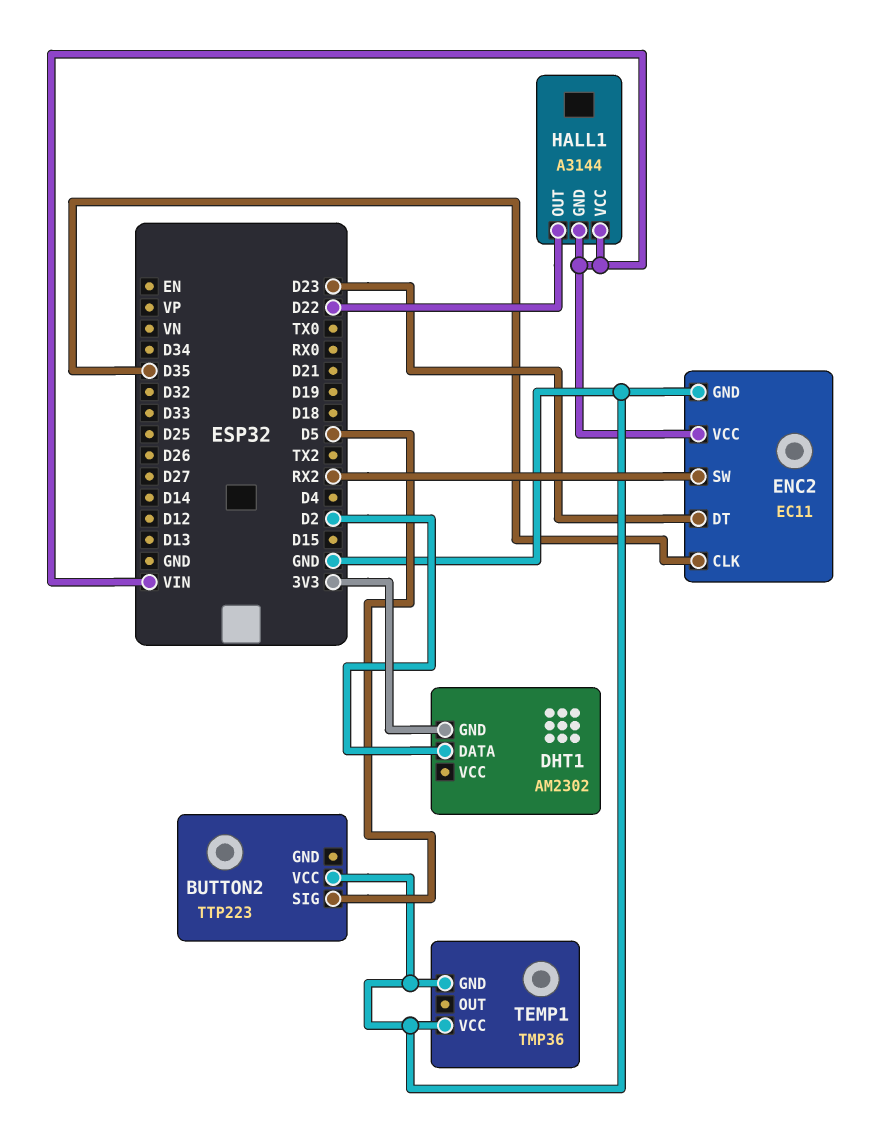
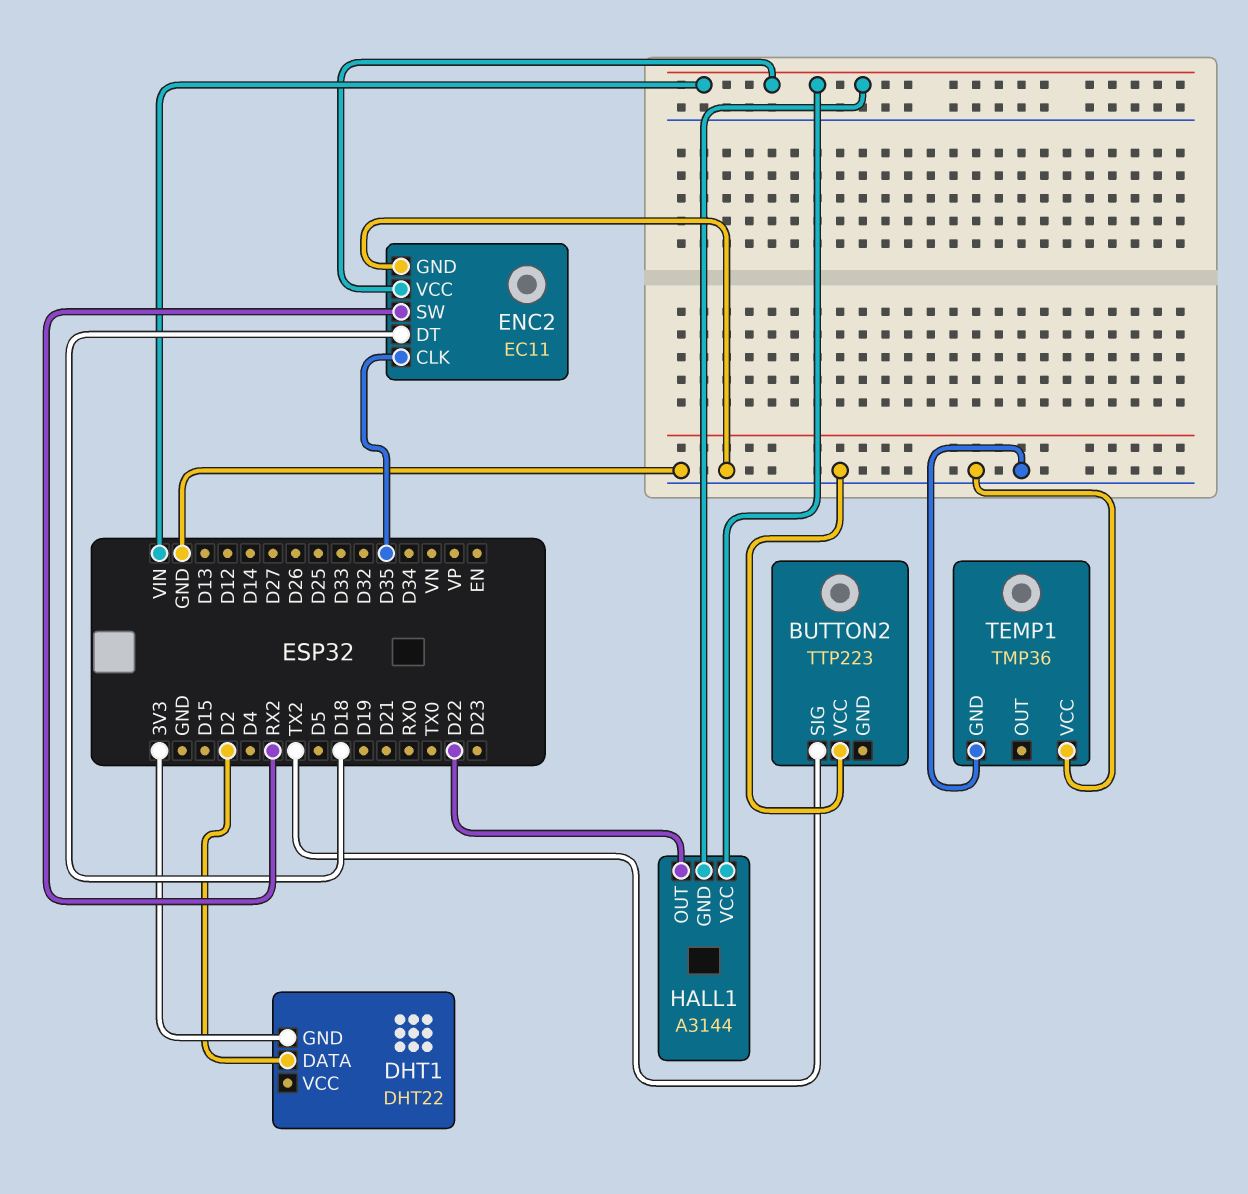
BUTTON2 pin SIG: D5 -> TX2
DHT1: AM2302 -> DHT22
ENC2 pin DT: D23 -> D18

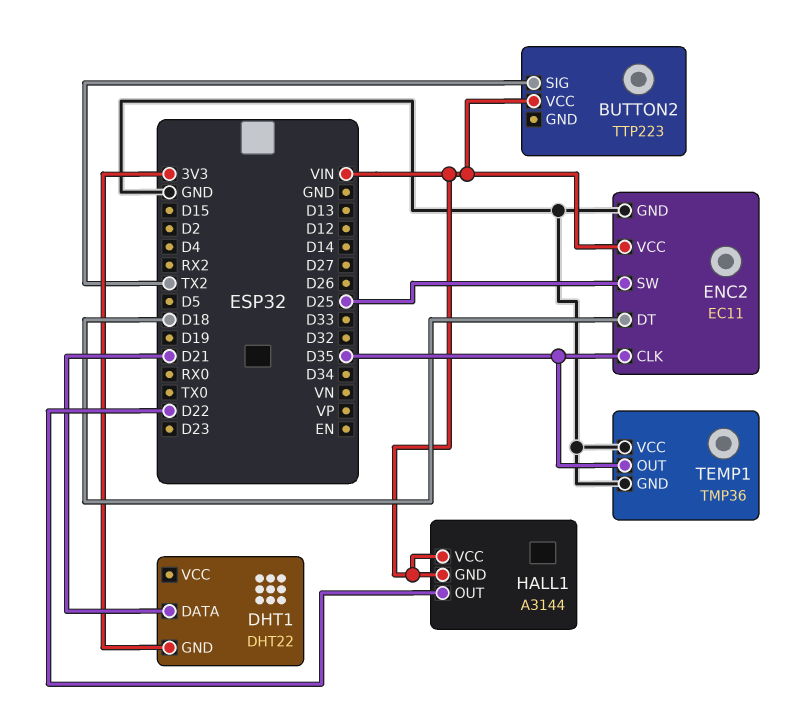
BUTTON2 pin VCC: GND -> VIN
DHT1 pin DATA: D2 -> D21
ENC2 pin SW: RX2 -> D25
TEMP1 pin OUT: none -> D35

